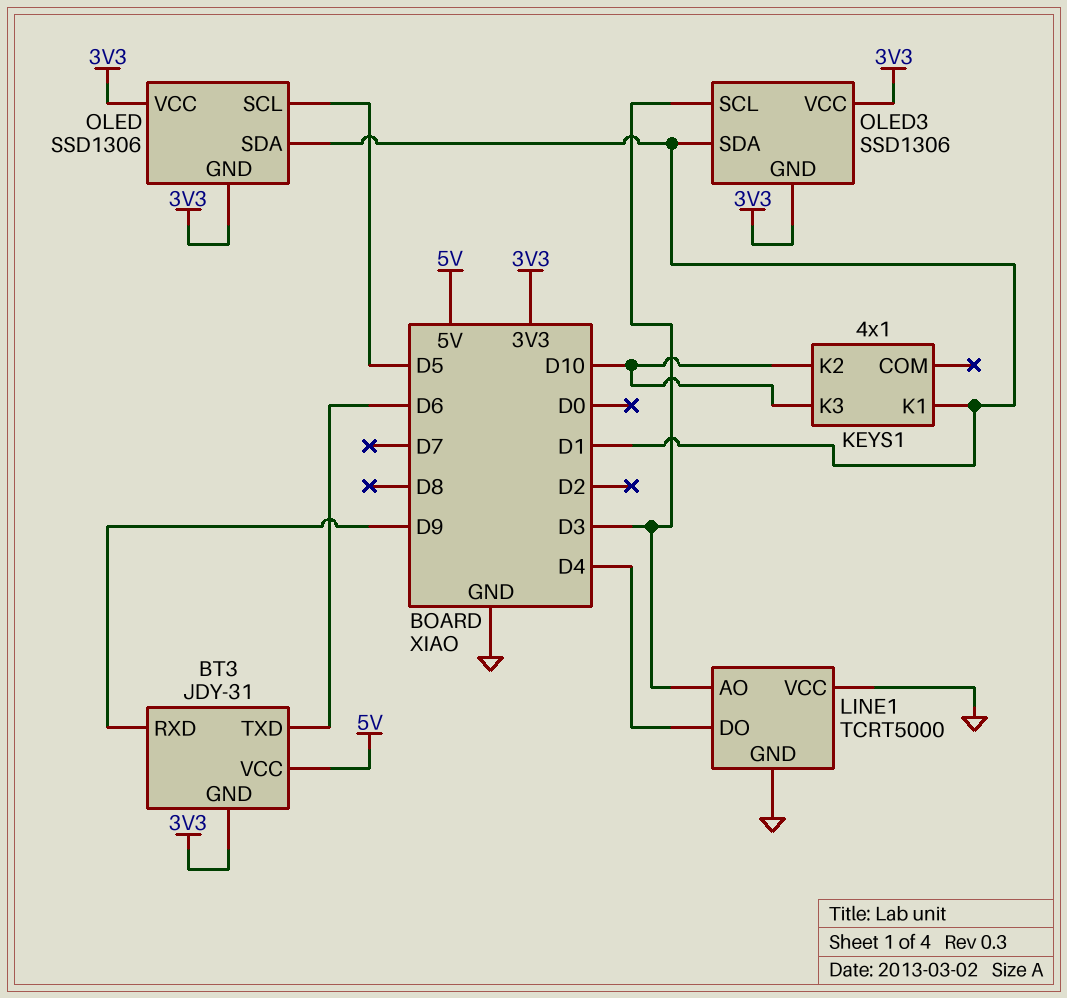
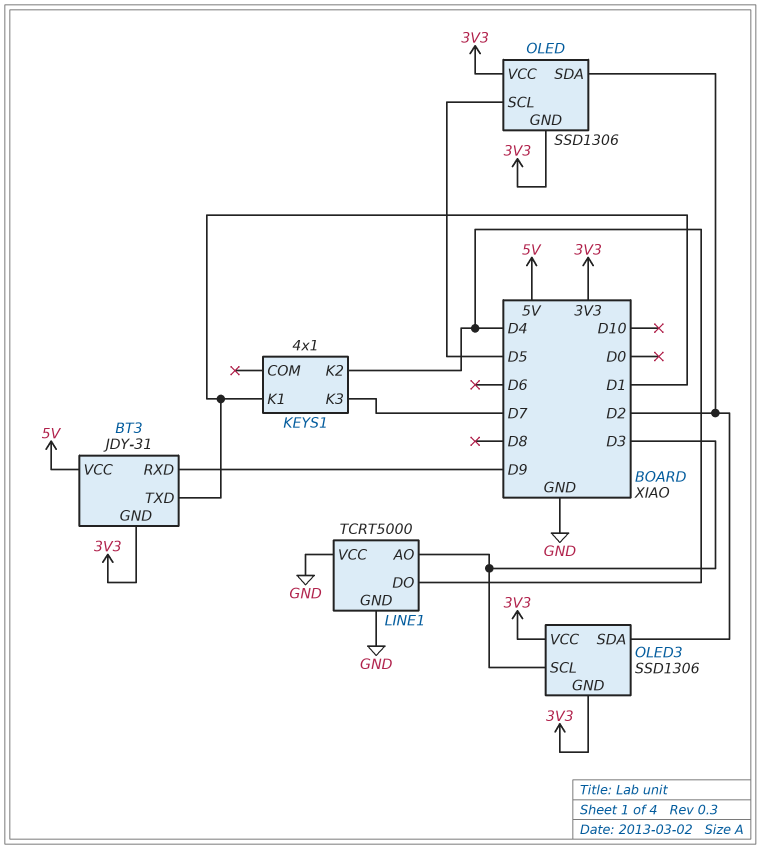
BT3 pin TXD: D6 -> D1
KEYS1 pin K2: D10 -> D4
KEYS1 pin K3: D10 -> D7
OLED pin SDA: D1 -> D2
OLED3 pin SDA: D1 -> D2

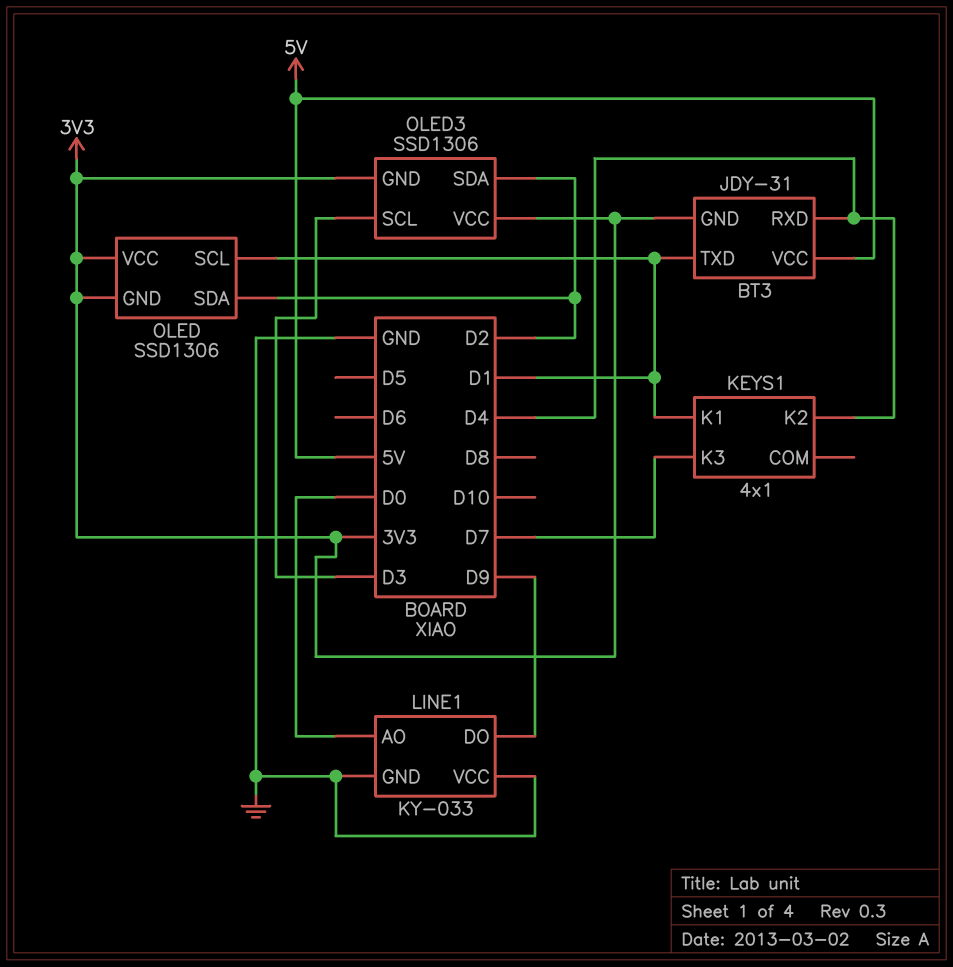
BT3 pin RXD: D9 -> D4
LINE1: TCRT5000 -> KY-033
LINE1 pin AO: D3 -> D0
LINE1 pin DO: D4 -> D9
OLED pin SCL: D5 -> D1

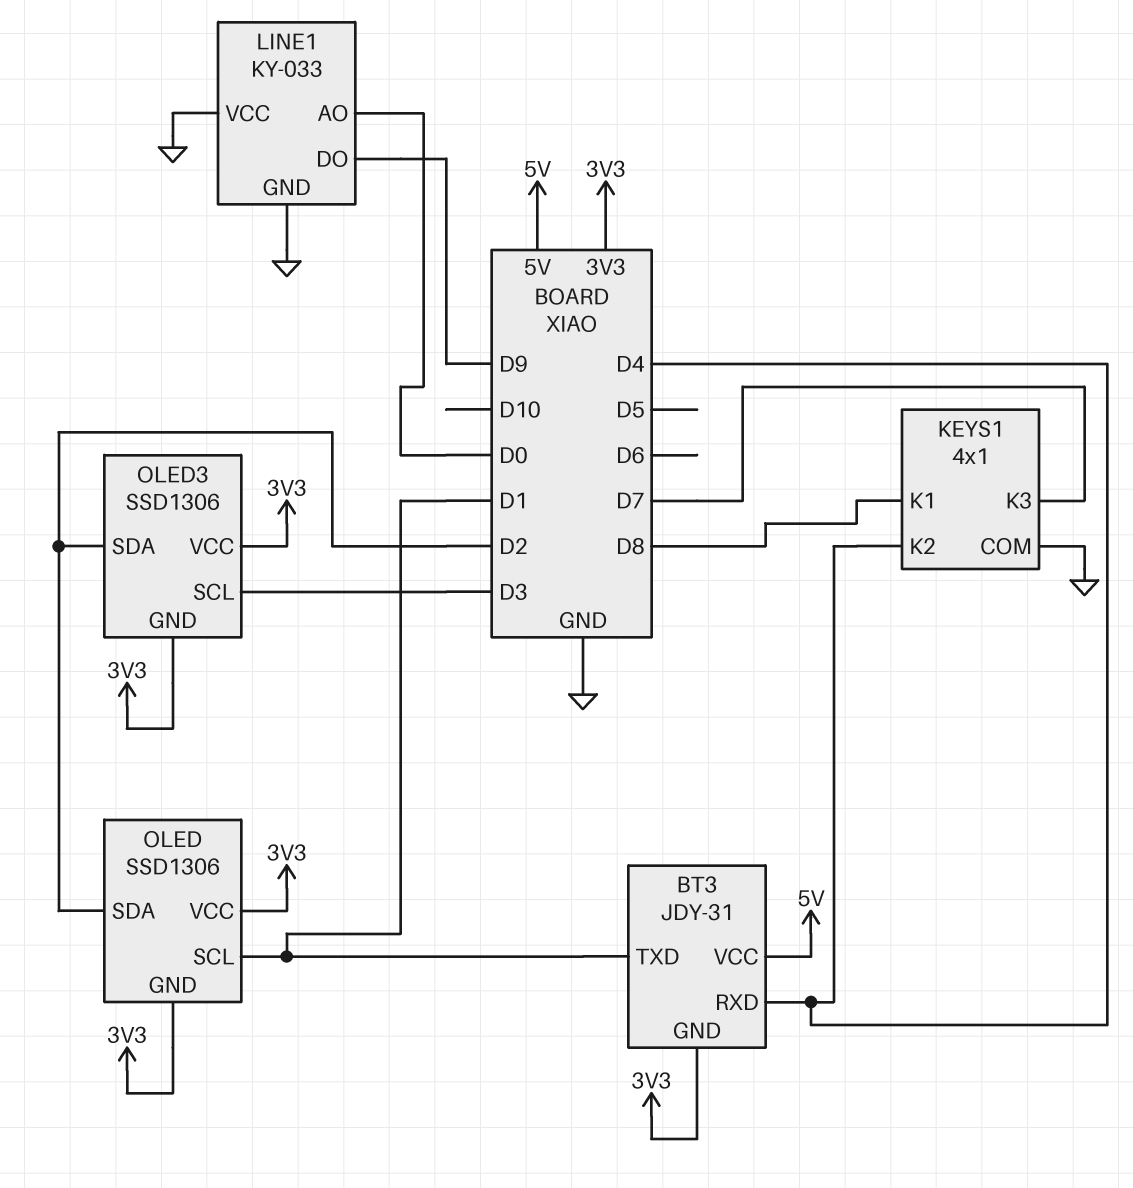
KEYS1 pin COM: none -> GND
KEYS1 pin K1: D1 -> D8

